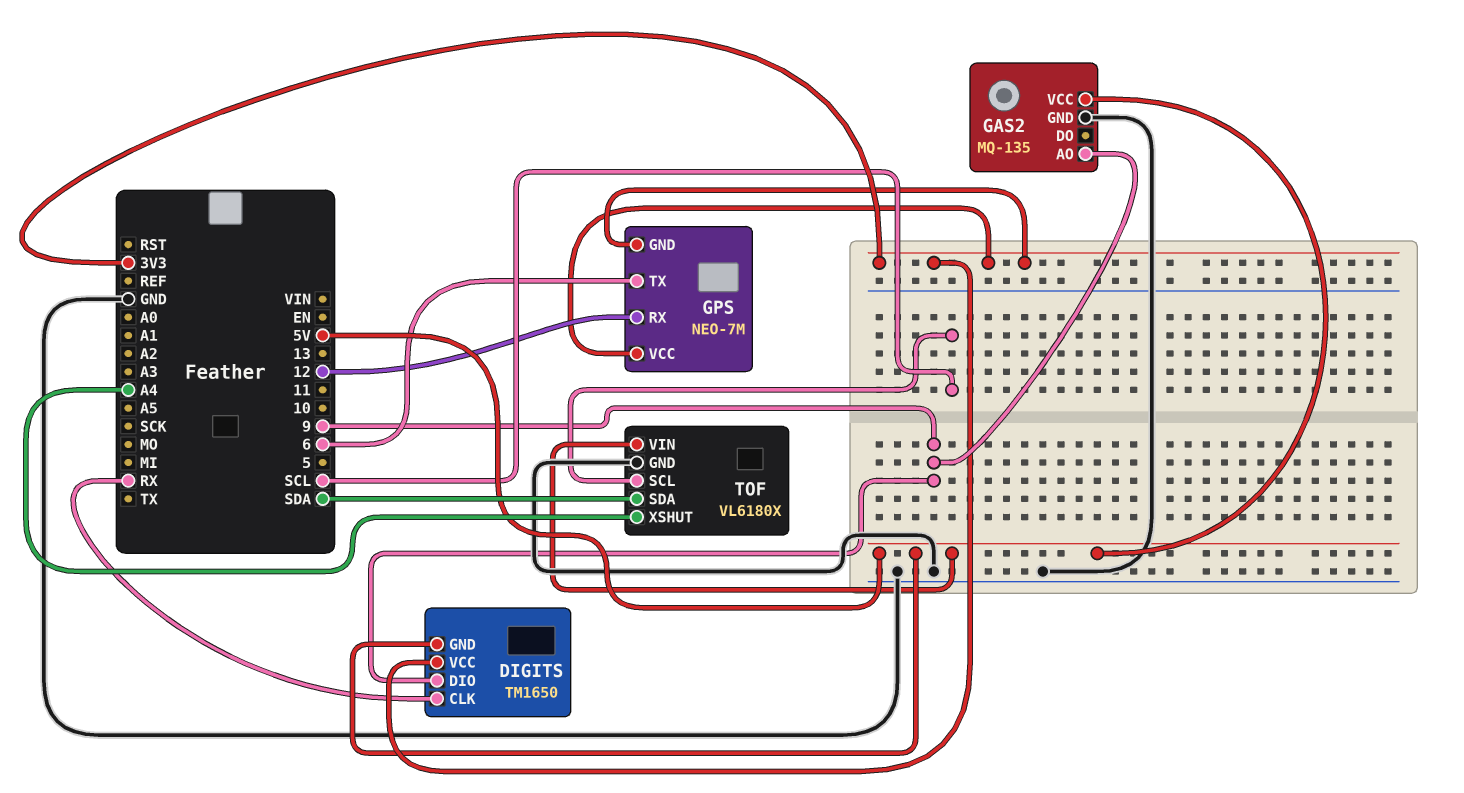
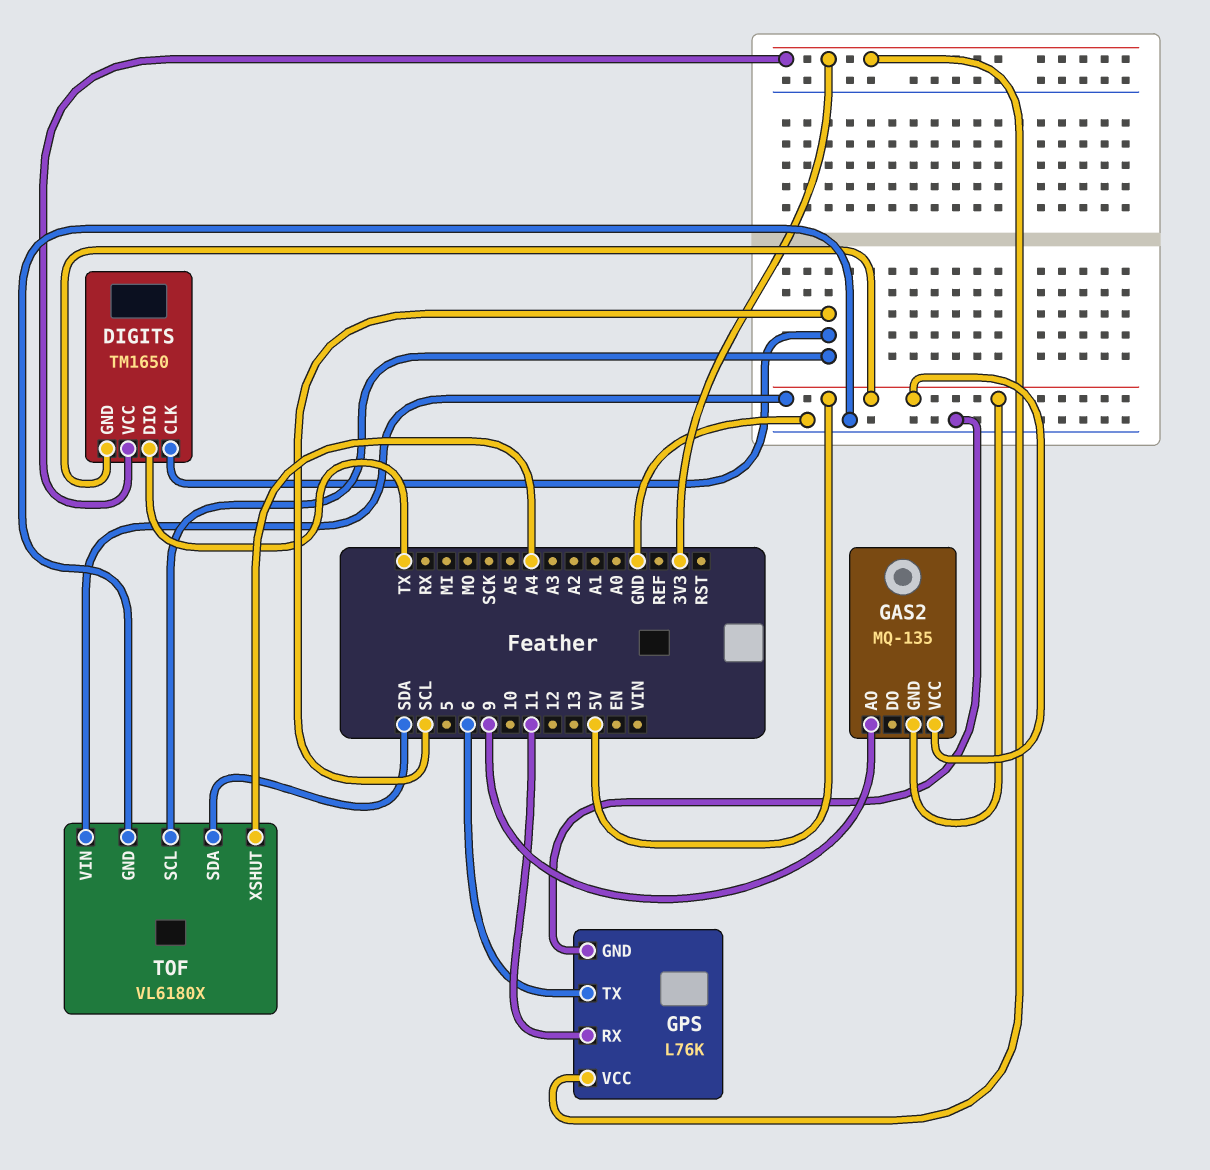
DIGITS pin CLK: RX -> SCL
DIGITS pin DIO: 9 -> TX
GAS2 pin GND: GND -> 5V
GPS: NEO-7M -> L76K
GPS pin GND: 3V3 -> GND
GPS pin RX: 12 -> 11

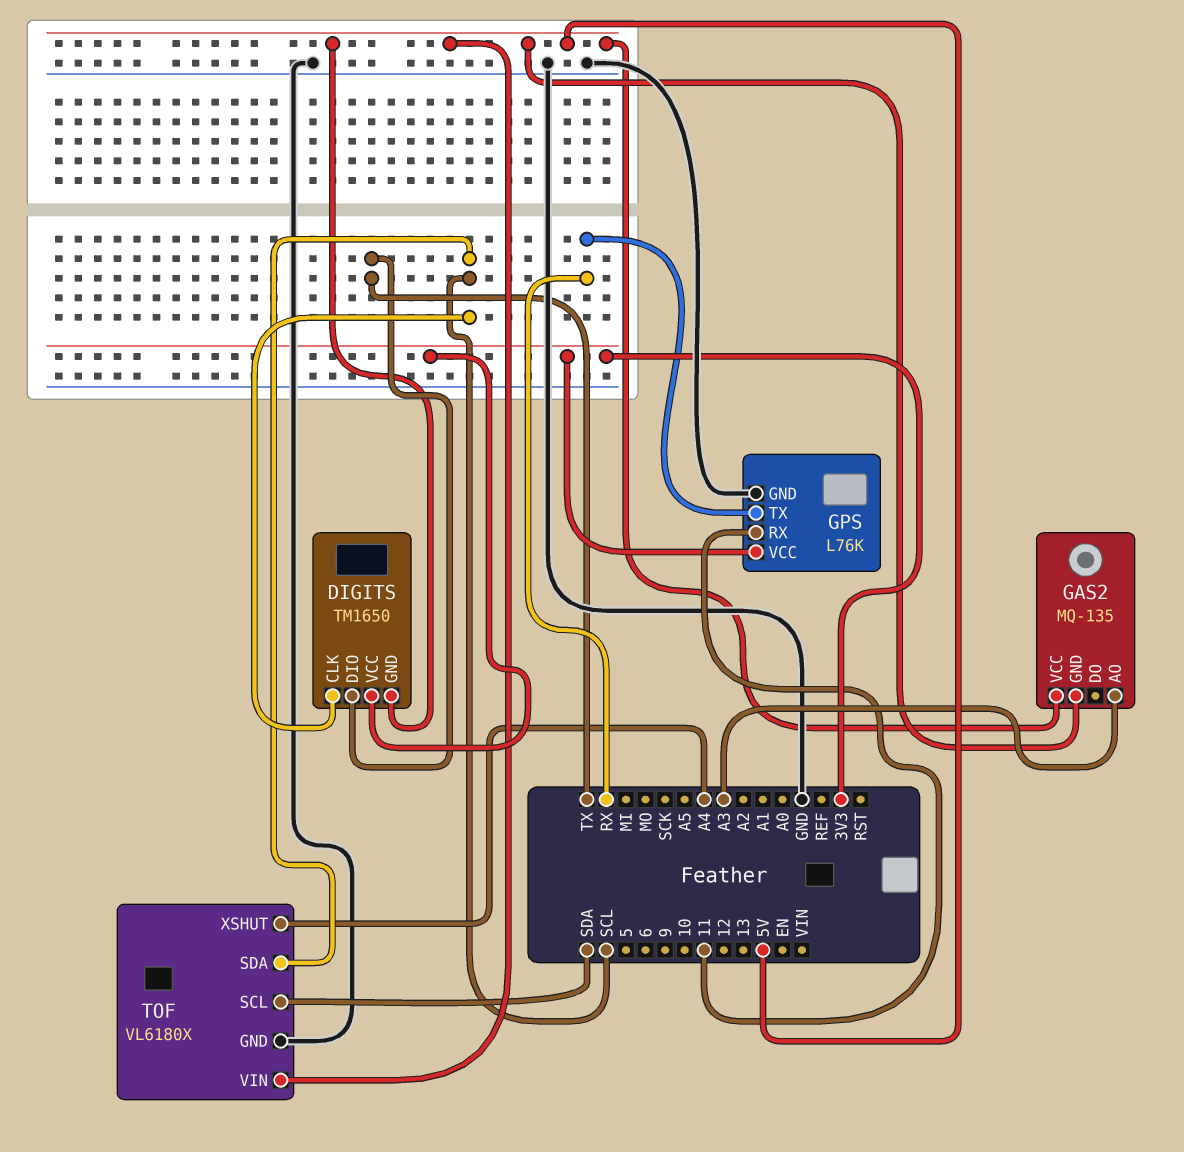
GAS2 pin AO: 9 -> A3
GPS pin TX: 6 -> RX
TOF pin SCL: SCL -> SDA
TOF pin SDA: SDA -> SCL

